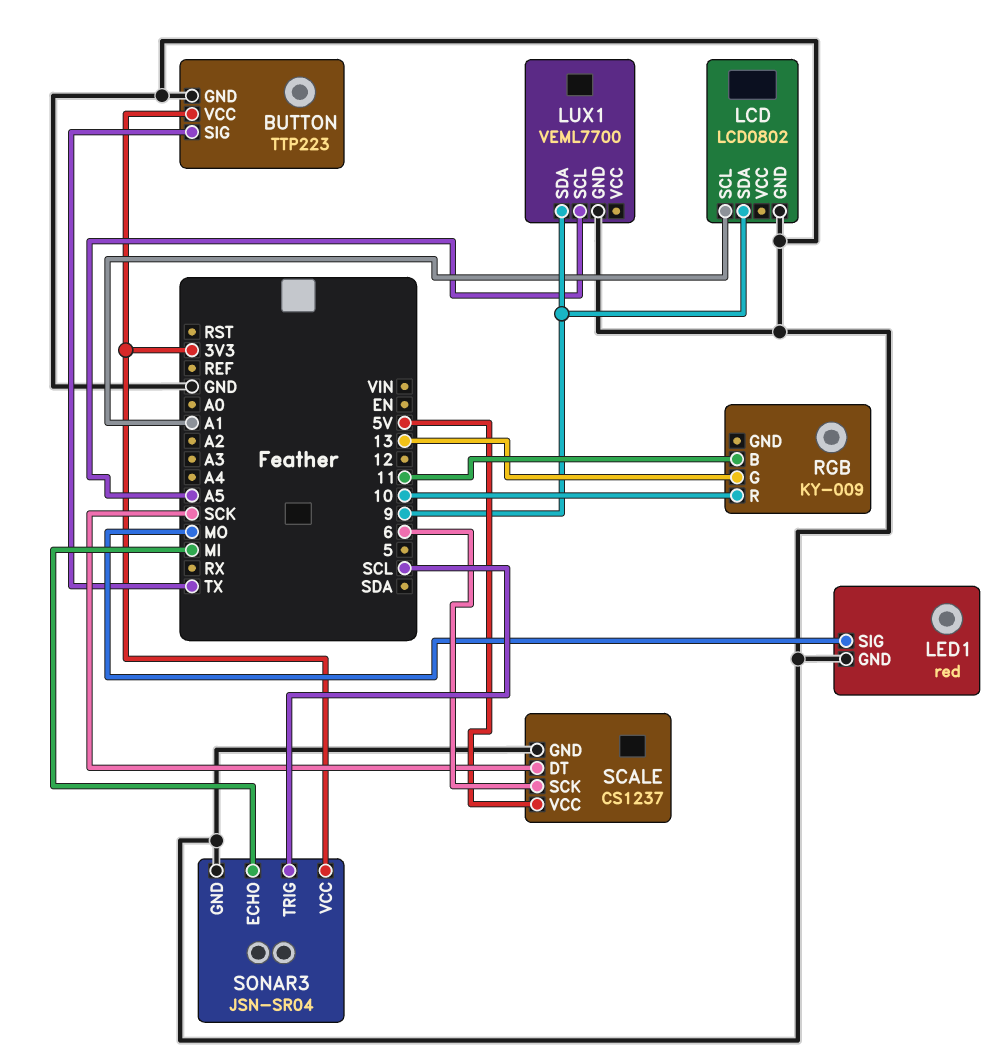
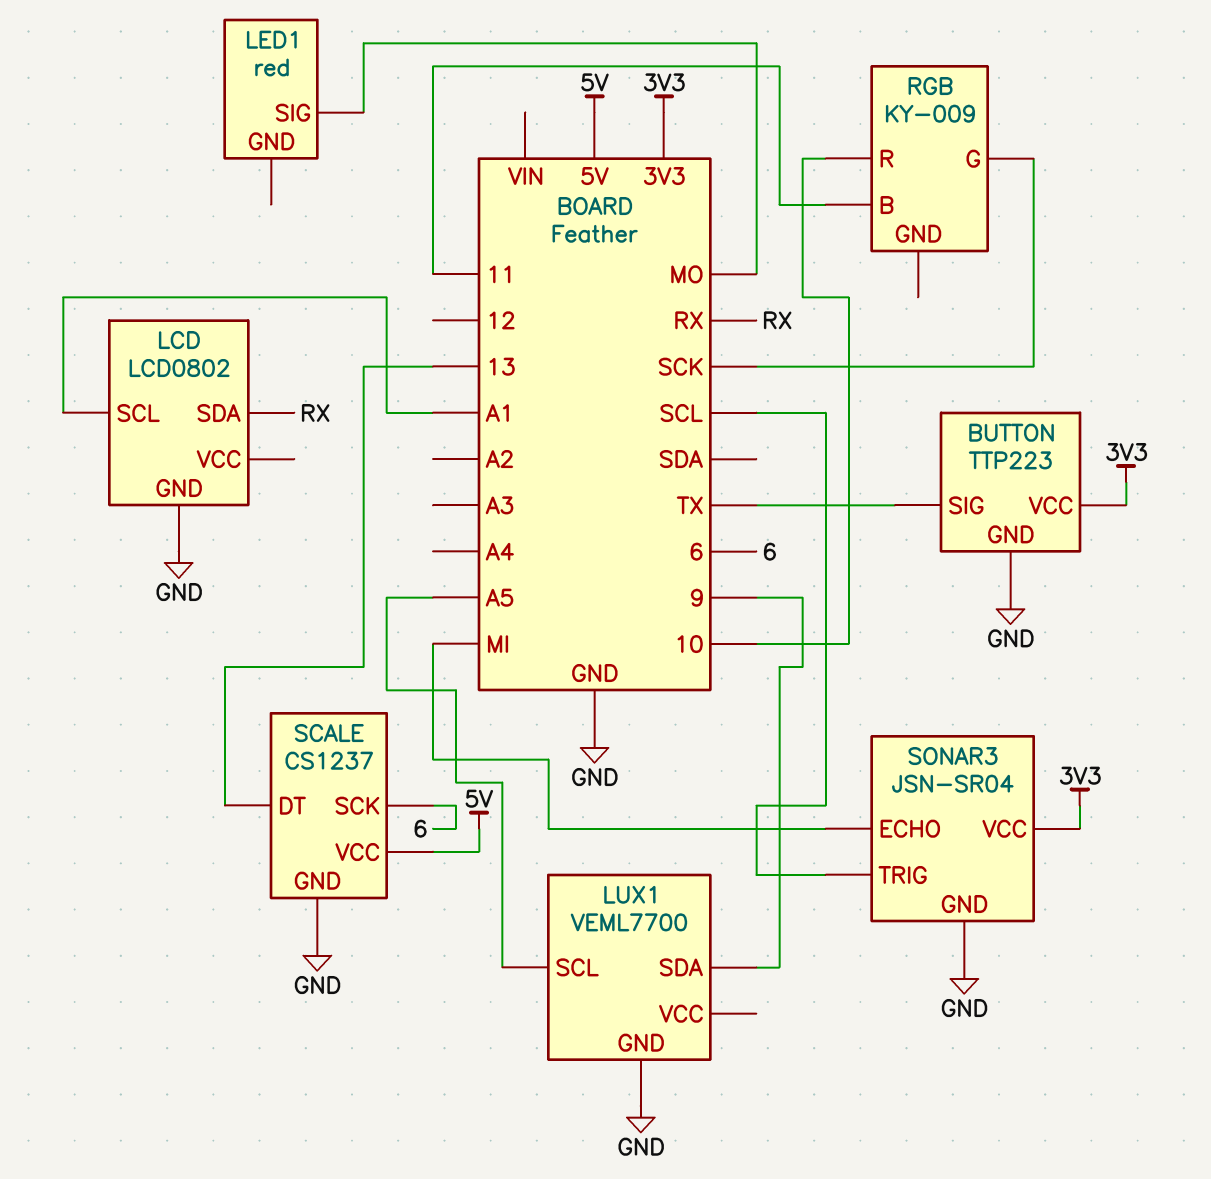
LCD pin SDA: 9 -> RX
LED1 pin GND: GND -> none
RGB pin G: 13 -> SCK
SCALE pin DT: SCK -> 13

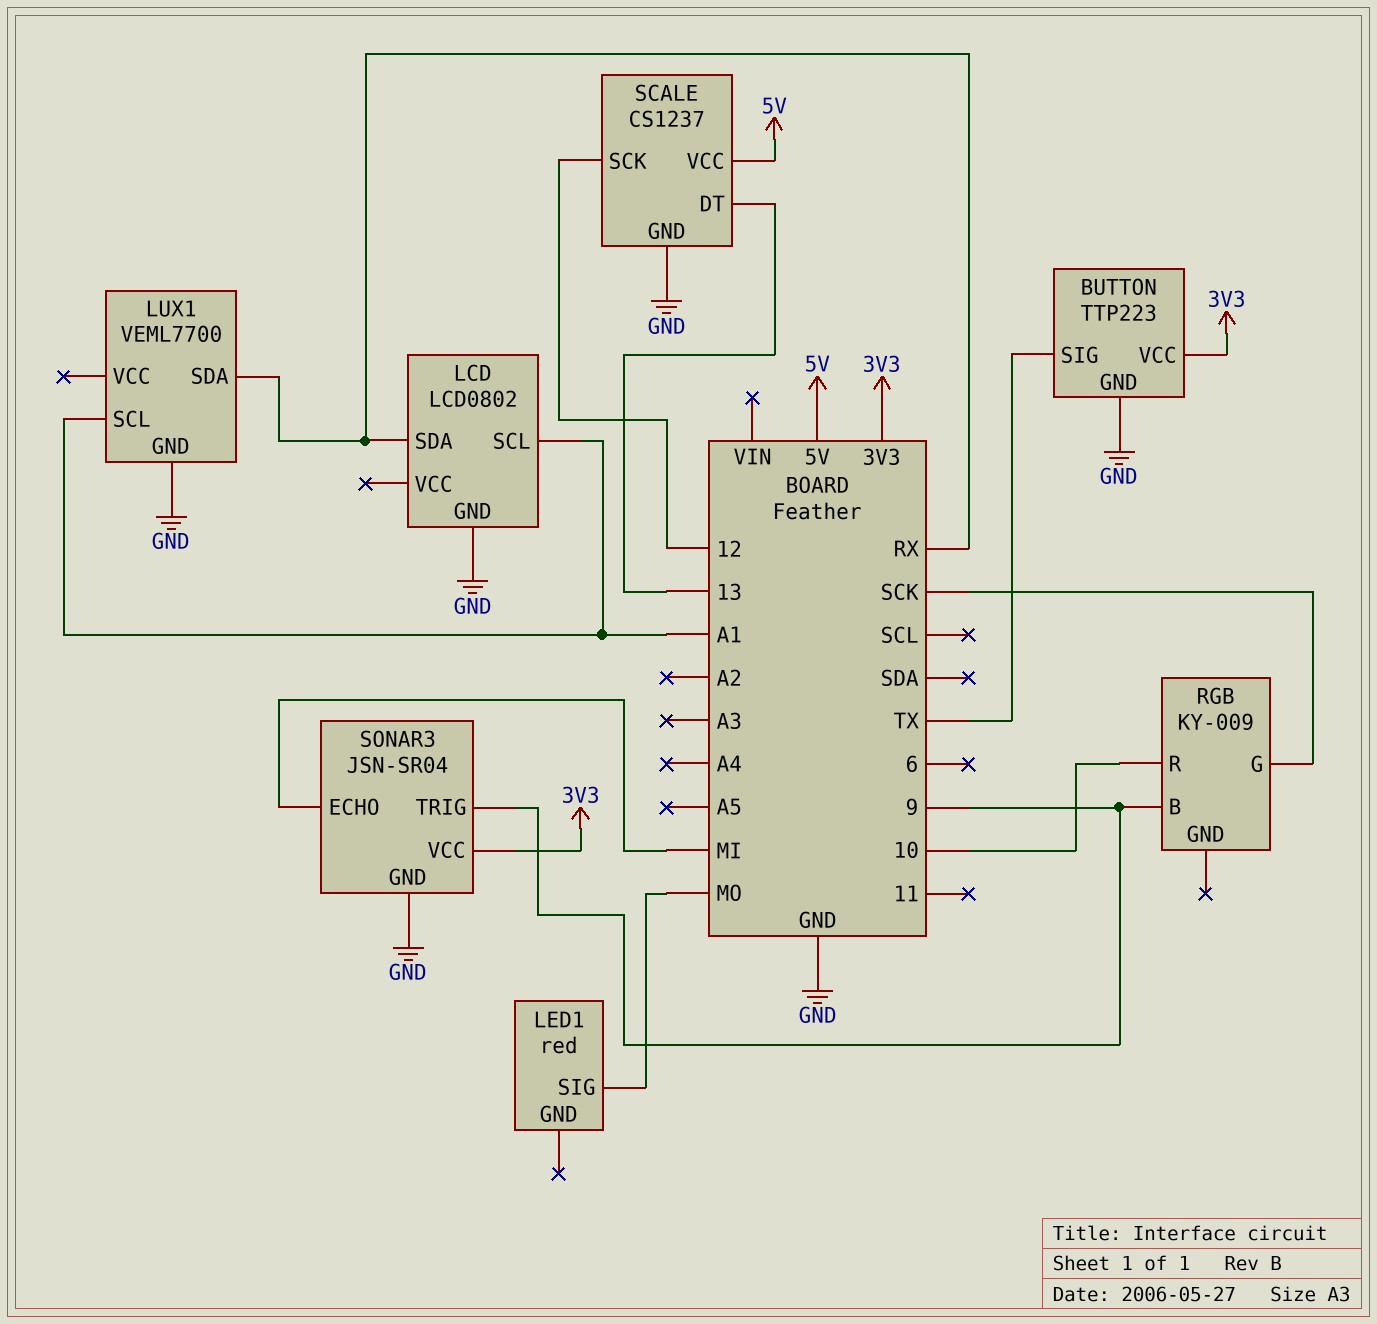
LUX1 pin SCL: A5 -> A1
LUX1 pin SDA: 9 -> RX
RGB pin B: 11 -> 9
SCALE pin SCK: 6 -> 12
SONAR3 pin TRIG: SCL -> 9

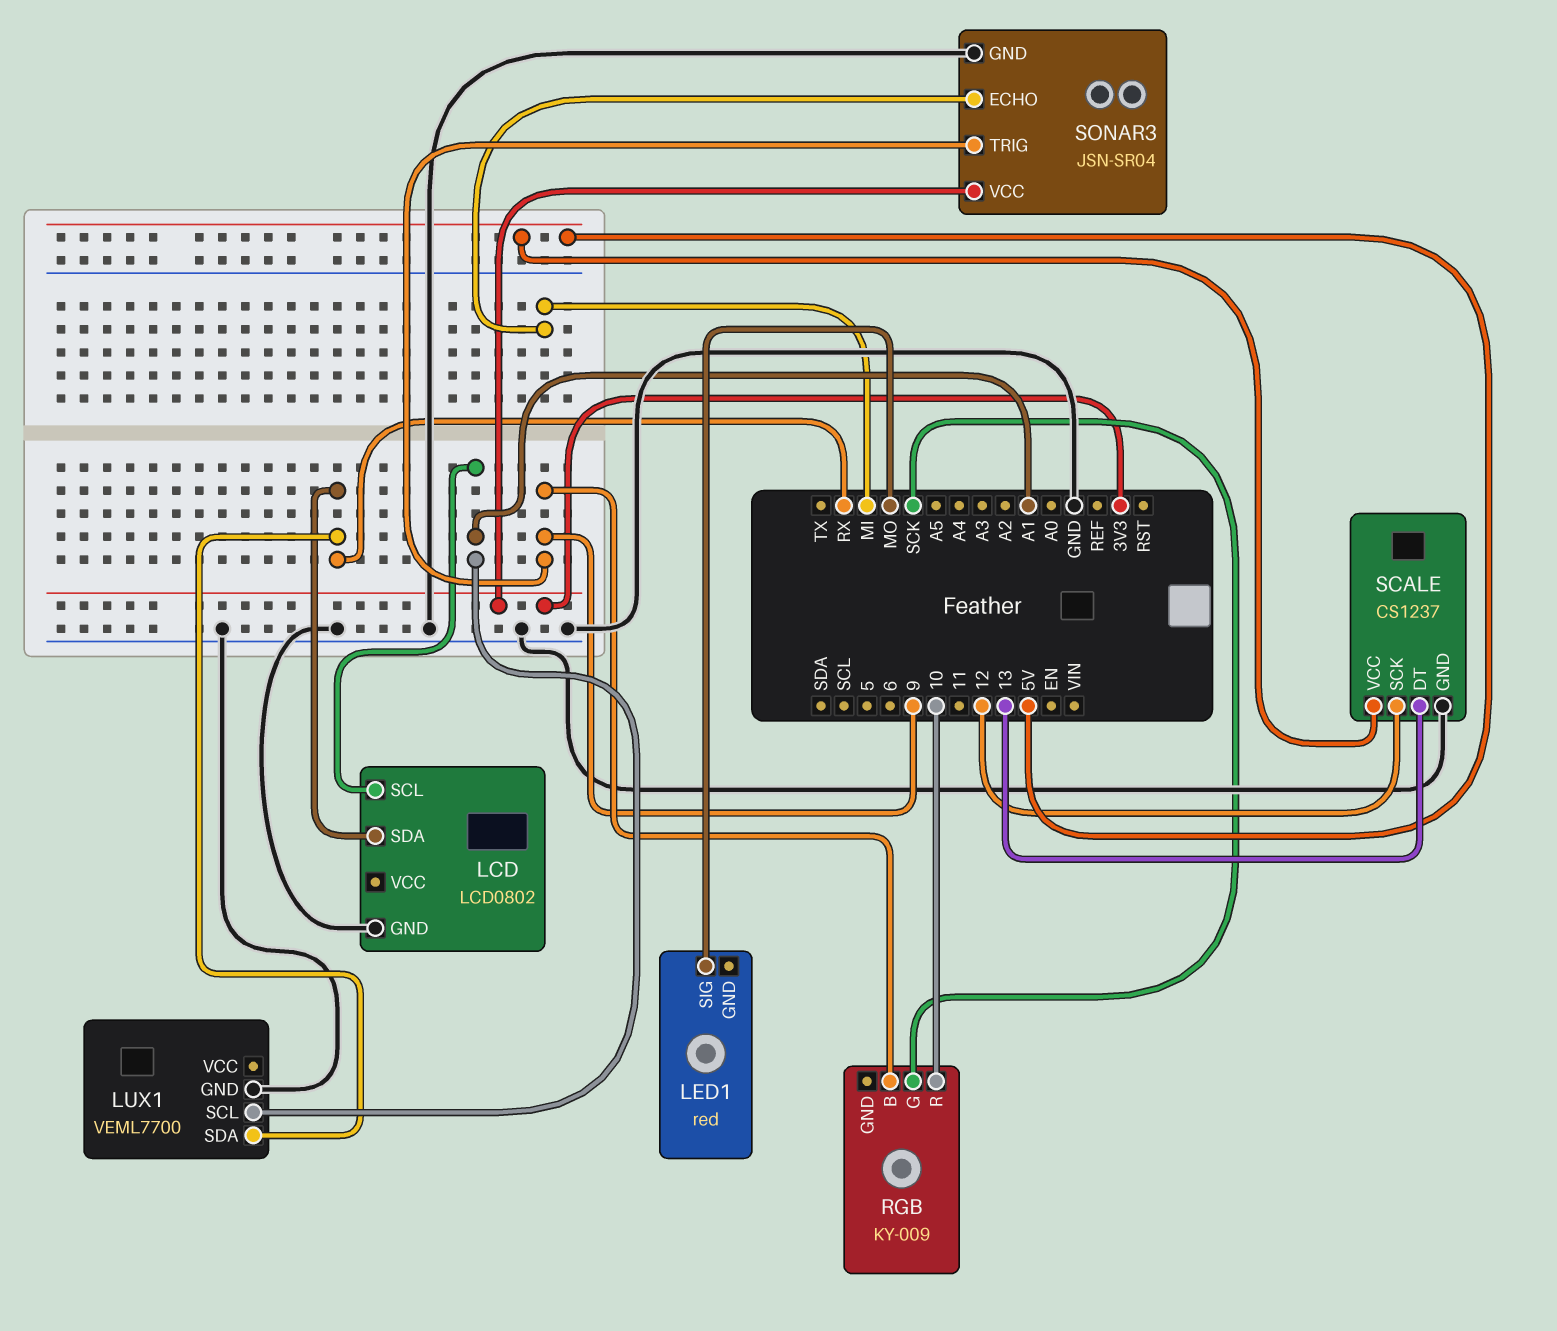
BUTTON: TTP223 -> none
BUTTON pin GND: GND -> none
BUTTON pin SIG: TX -> none
BUTTON pin VCC: 3V3 -> none

